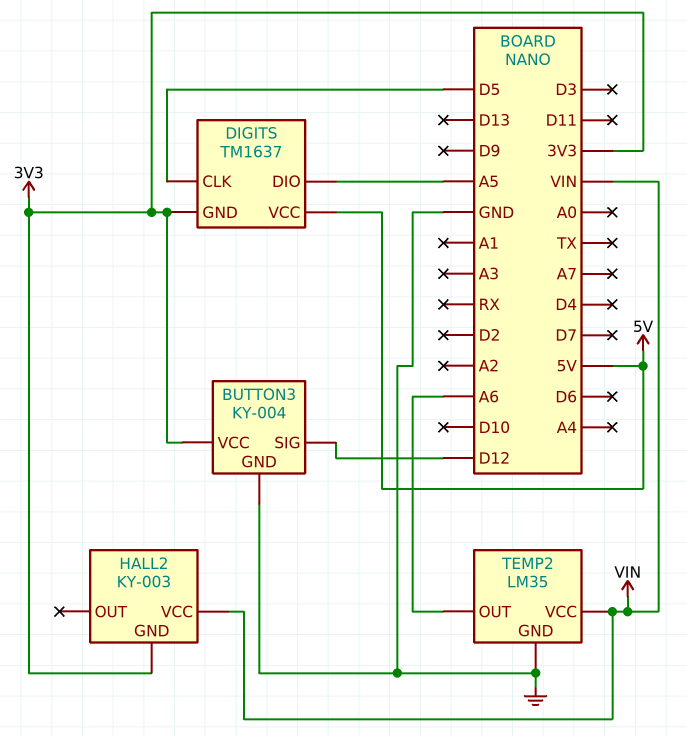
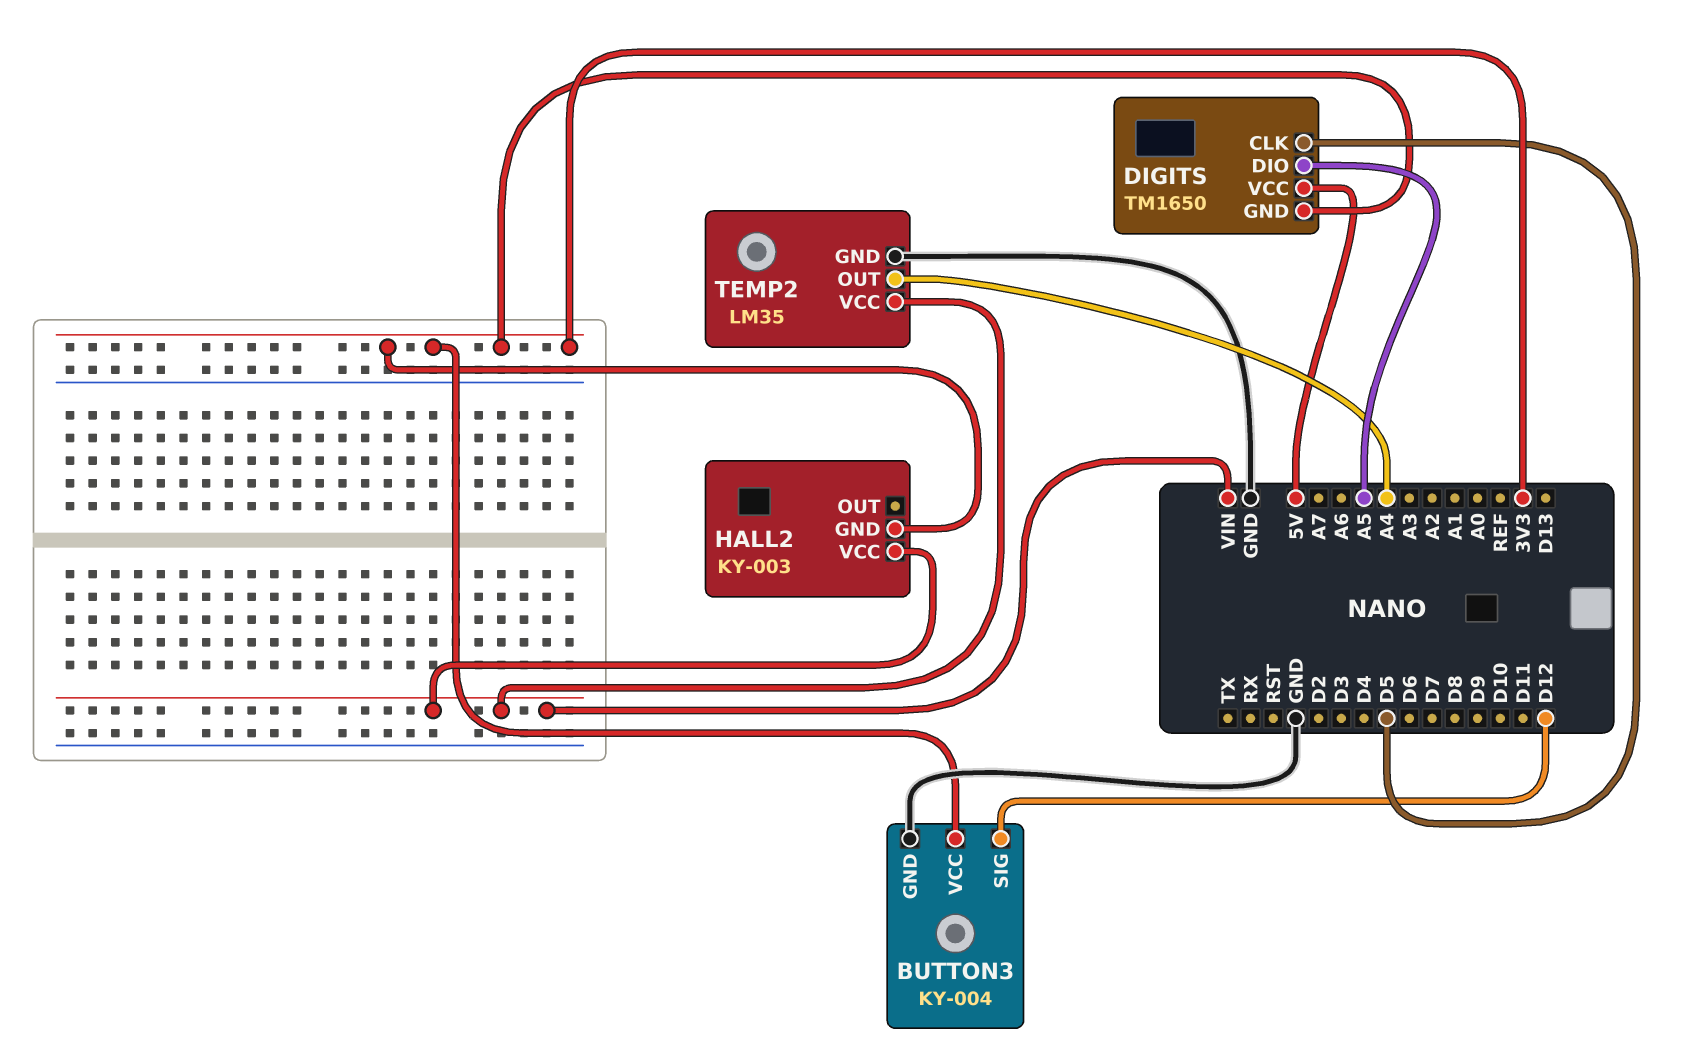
DIGITS: TM1637 -> TM1650
TEMP2 pin OUT: A6 -> A4

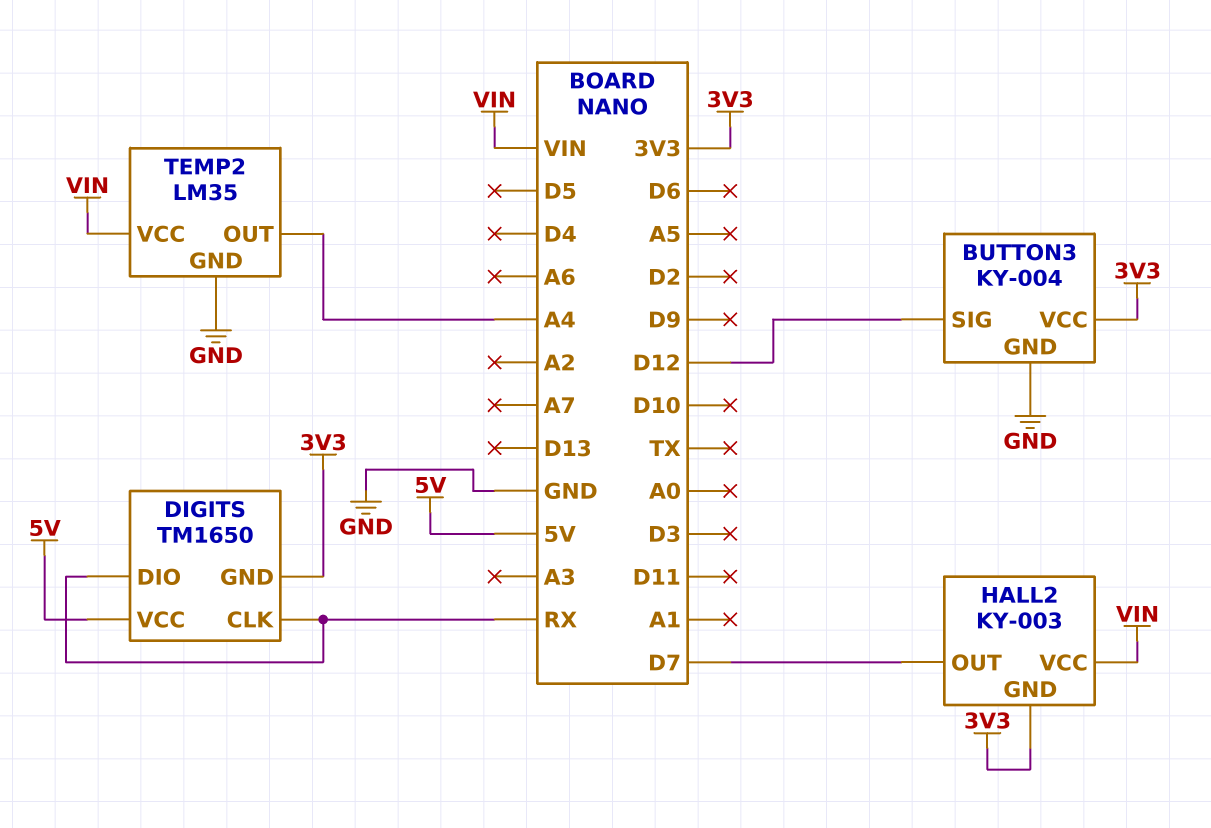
DIGITS pin CLK: D5 -> RX
DIGITS pin DIO: A5 -> RX
HALL2 pin OUT: none -> D7

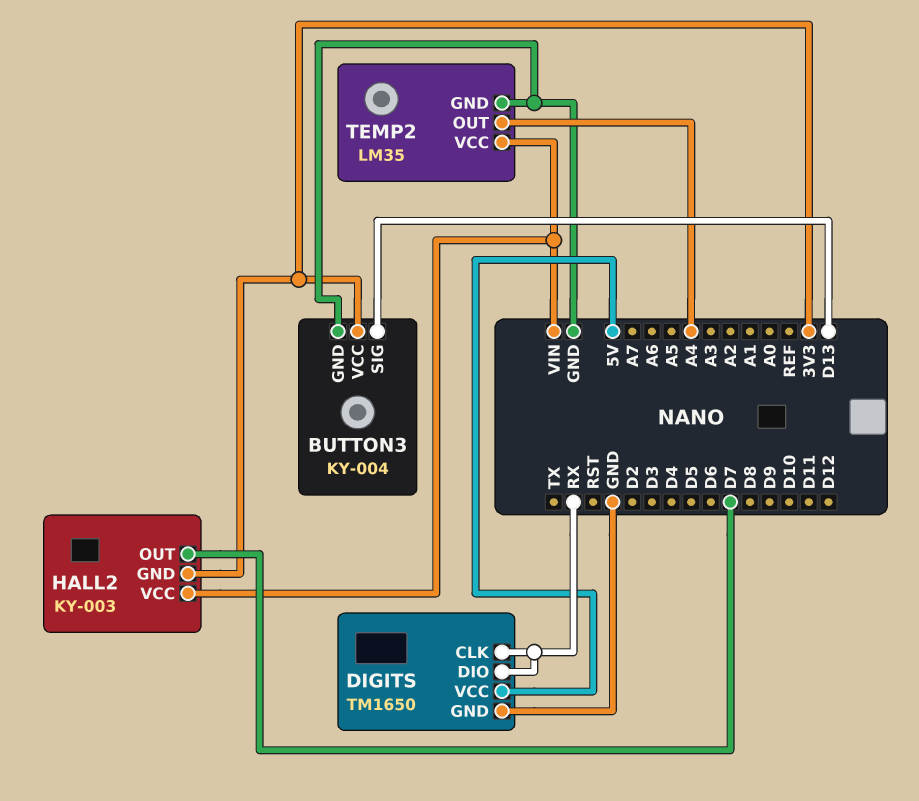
BUTTON3 pin SIG: D12 -> D13
DIGITS pin GND: 3V3 -> GND

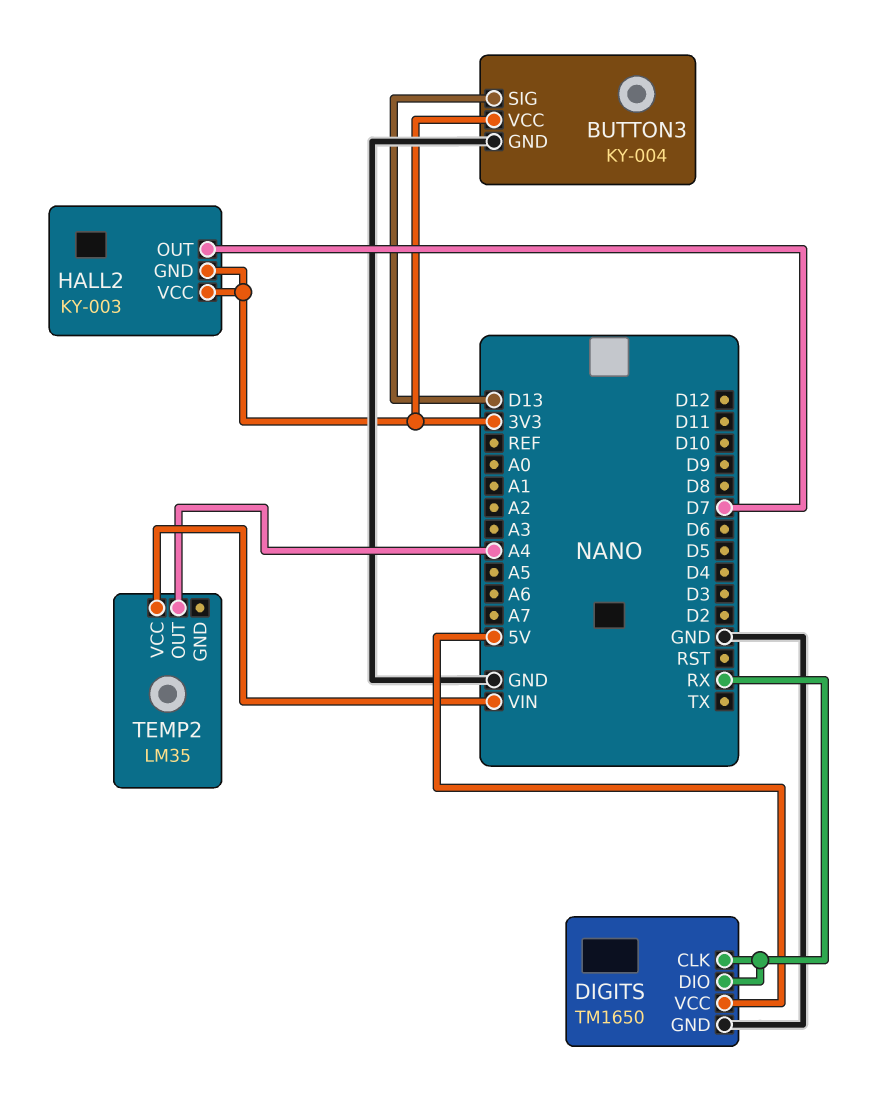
HALL2 pin VCC: VIN -> 3V3
TEMP2 pin GND: GND -> none

